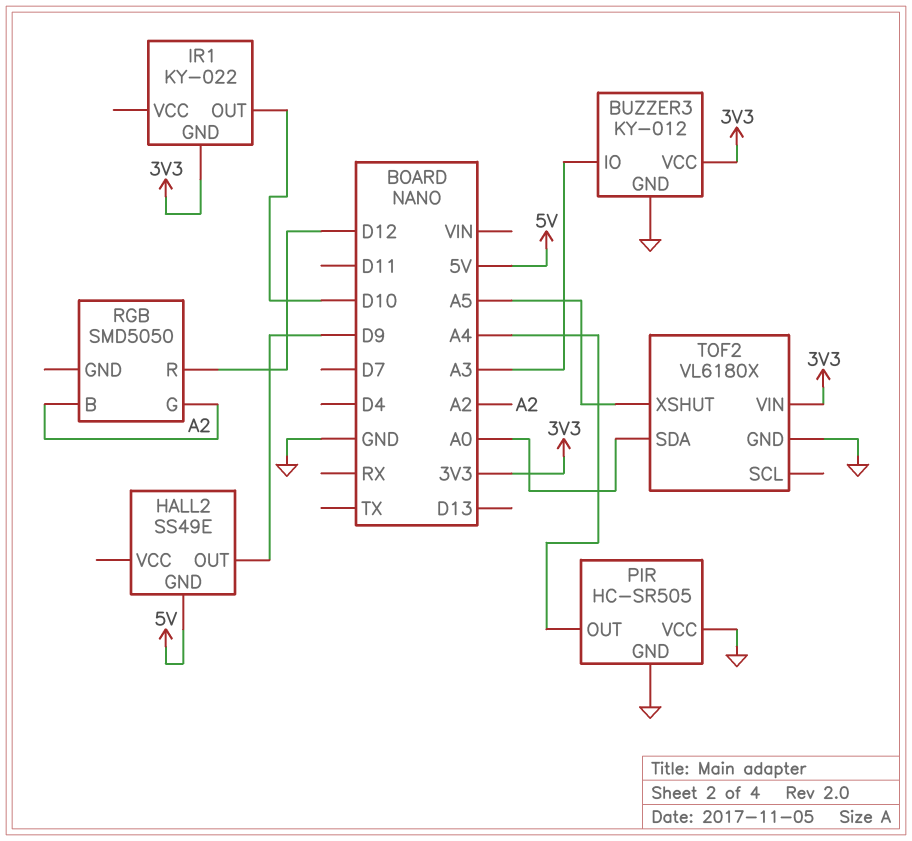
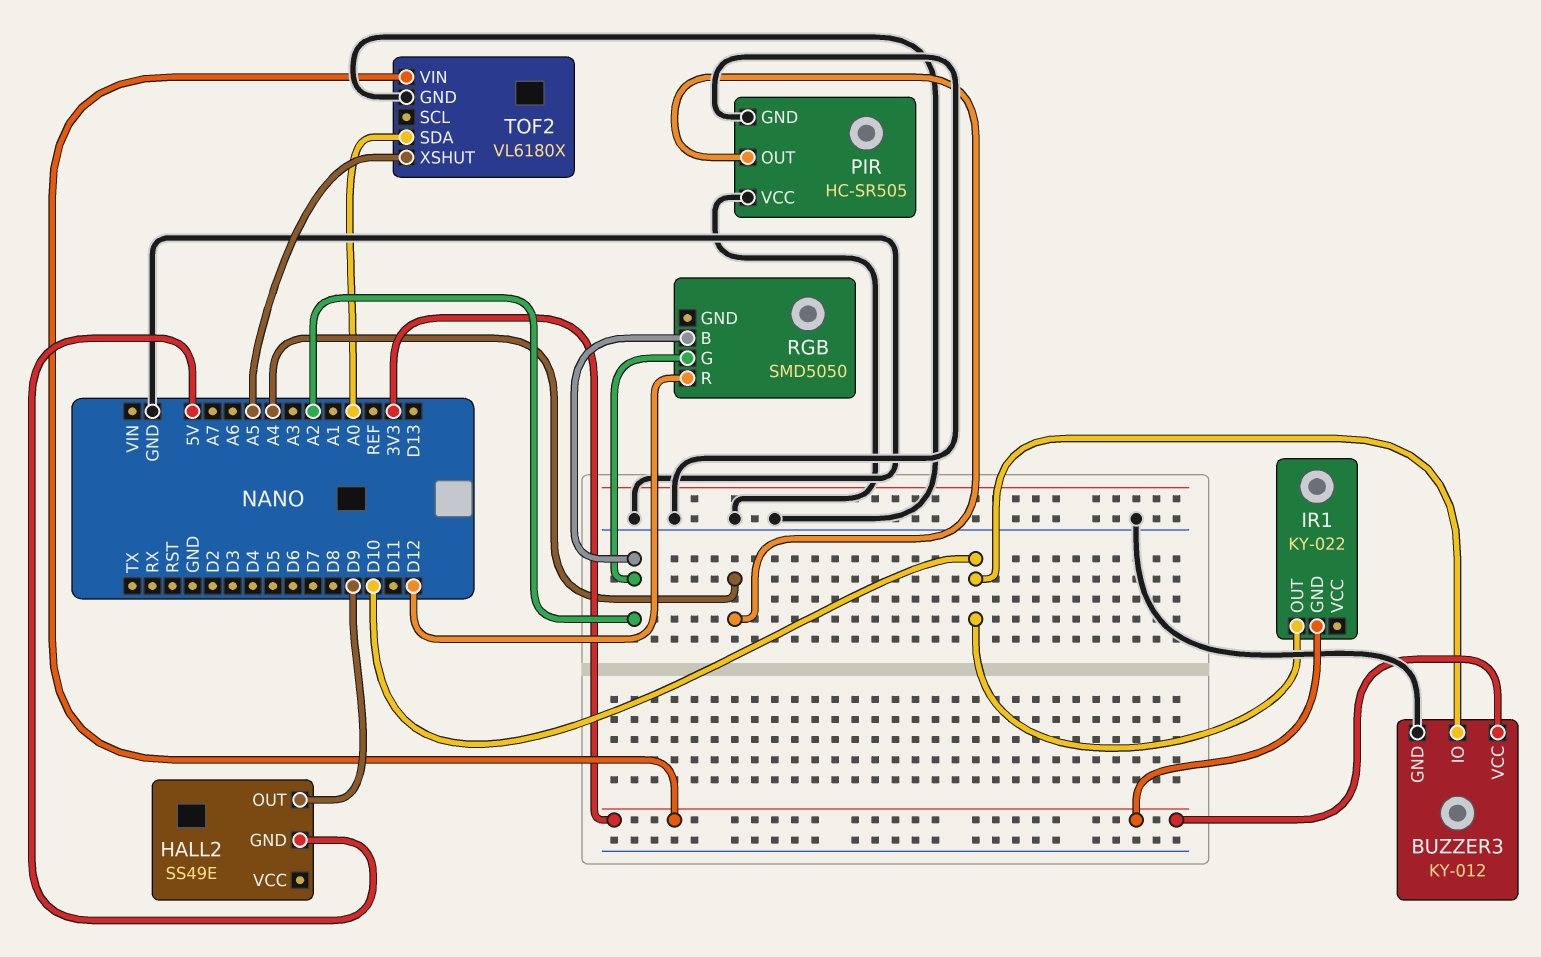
BUZZER3 pin IO: A3 -> D10

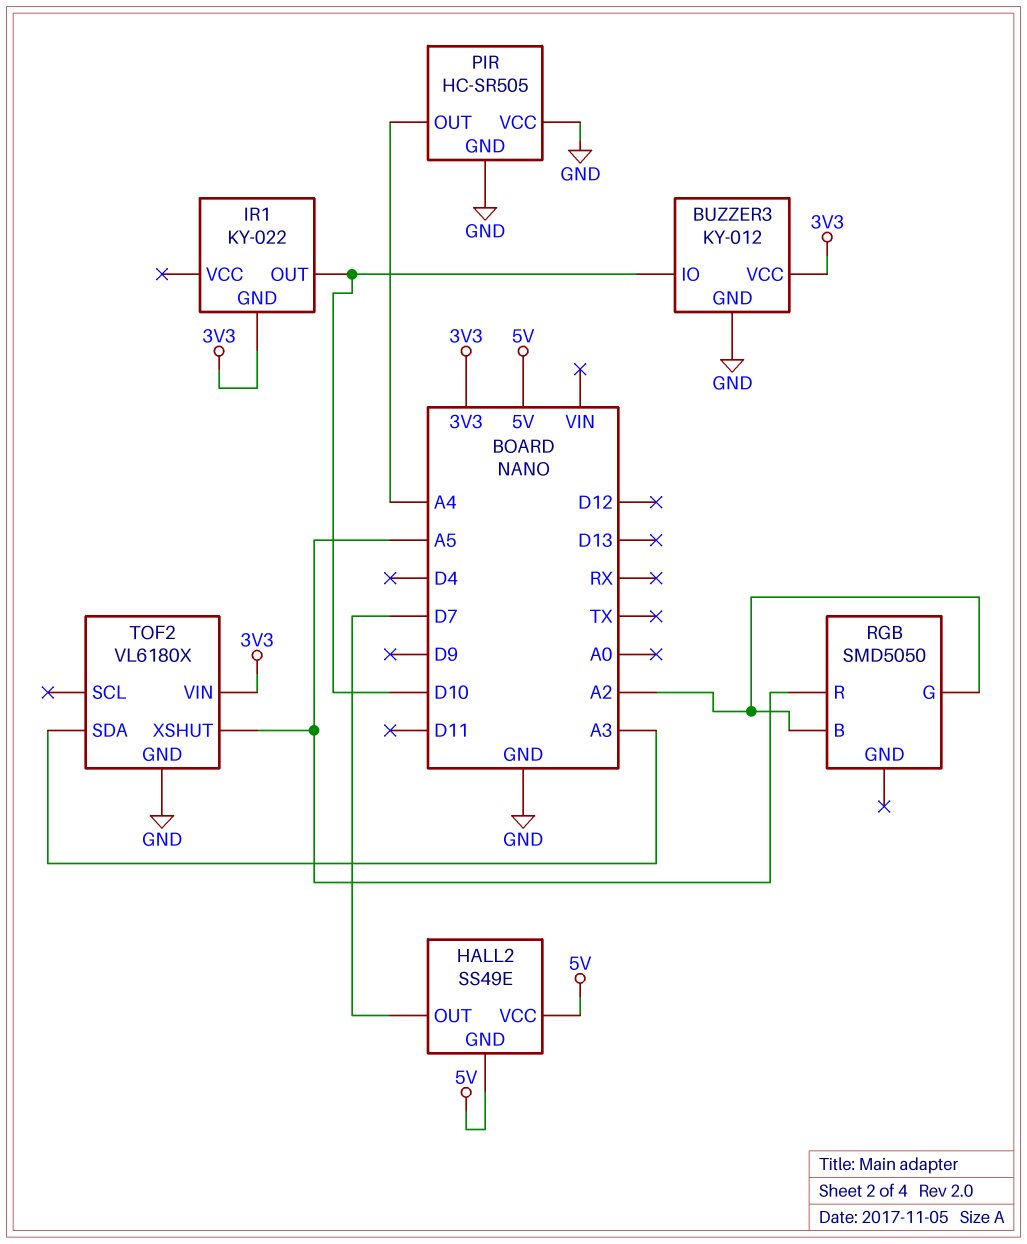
HALL2 pin OUT: D9 -> D7
HALL2 pin VCC: none -> 5V
RGB pin R: D12 -> A5
TOF2 pin SDA: A0 -> A3

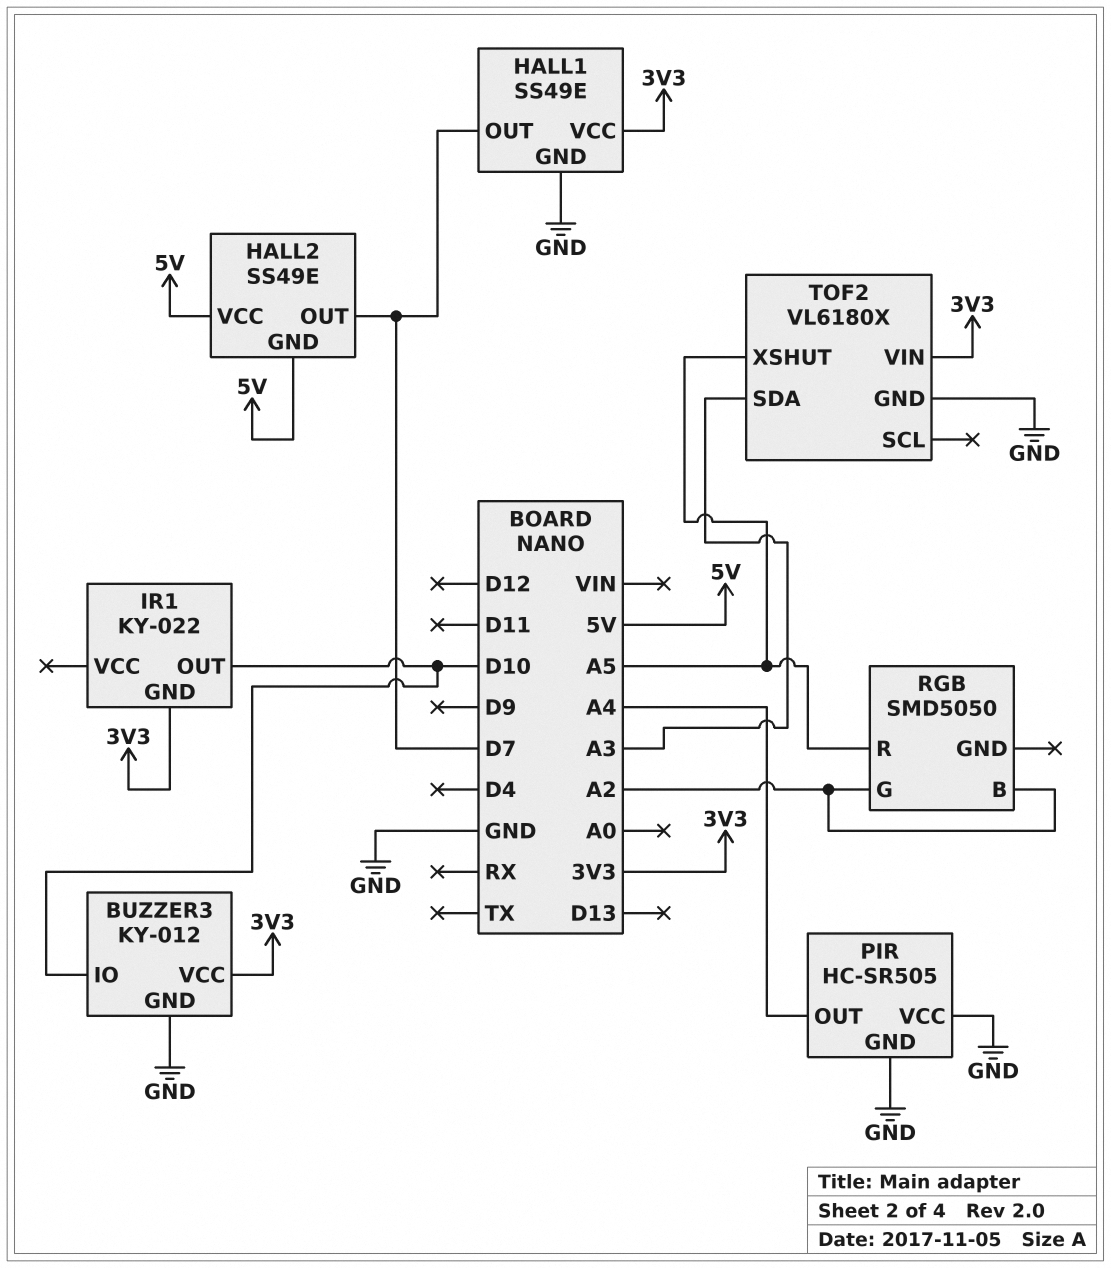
HALL1: none -> SS49E
HALL1 pin GND: none -> GND
HALL1 pin OUT: none -> D7
HALL1 pin VCC: none -> 3V3

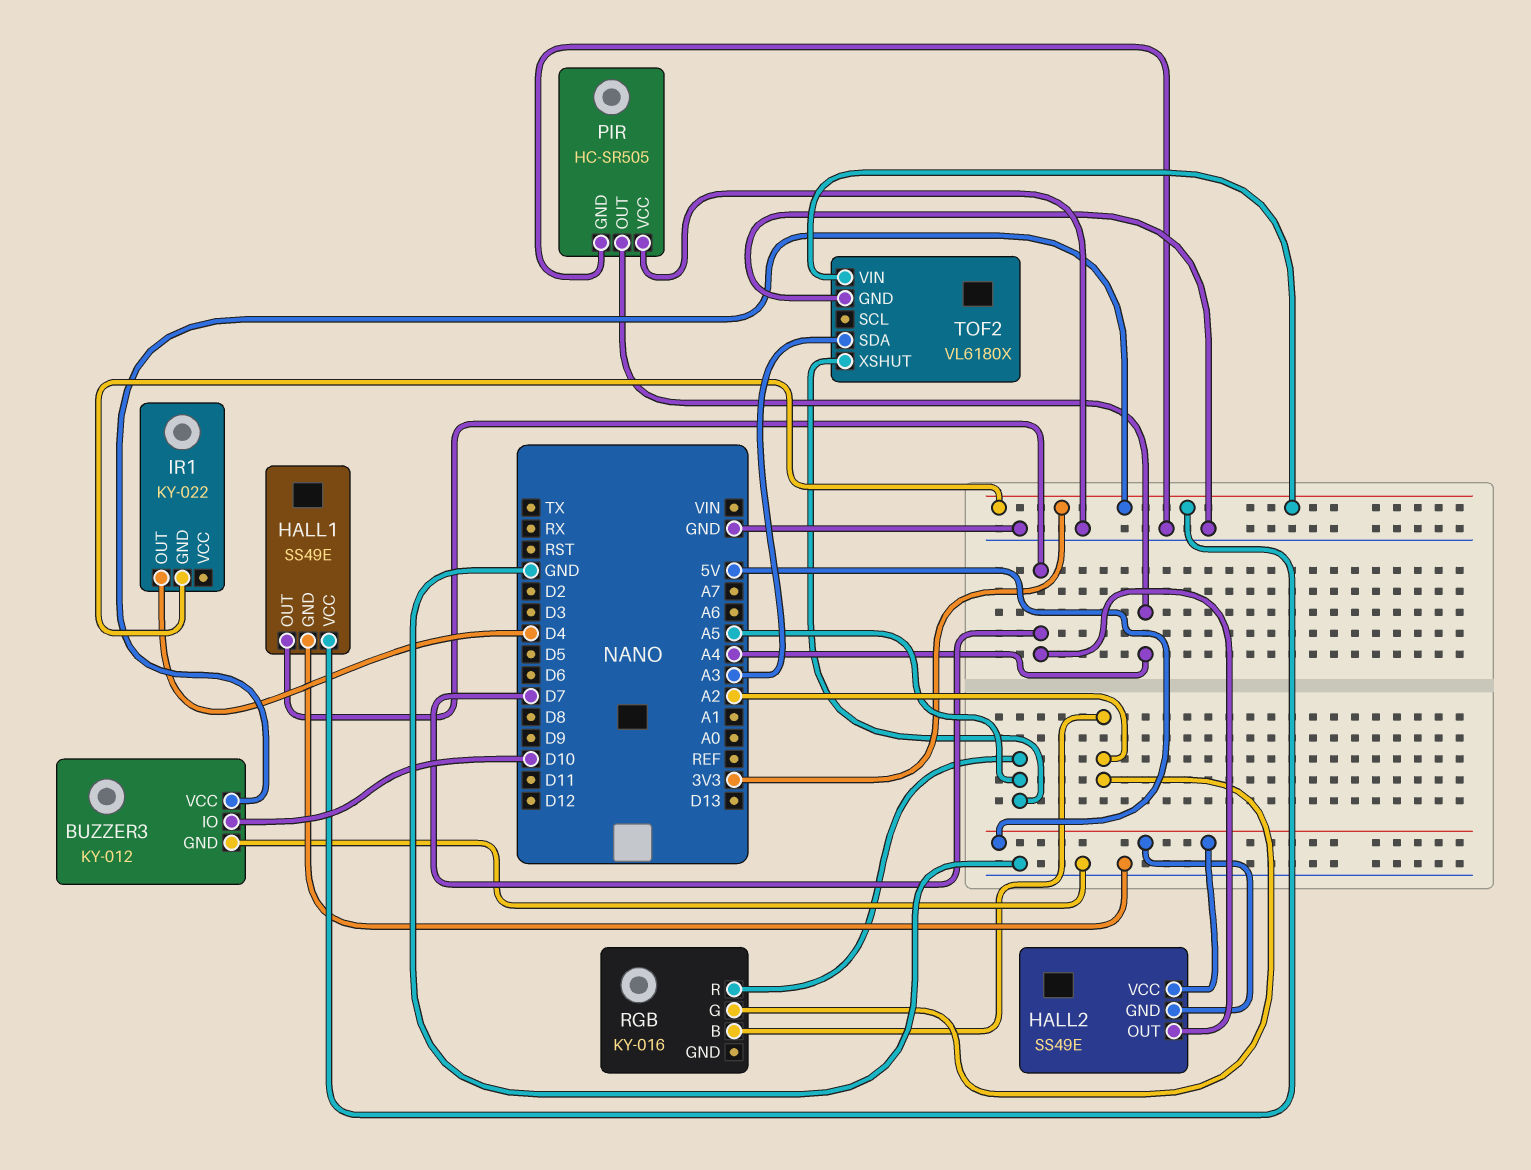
IR1 pin OUT: D10 -> D4
RGB: SMD5050 -> KY-016

